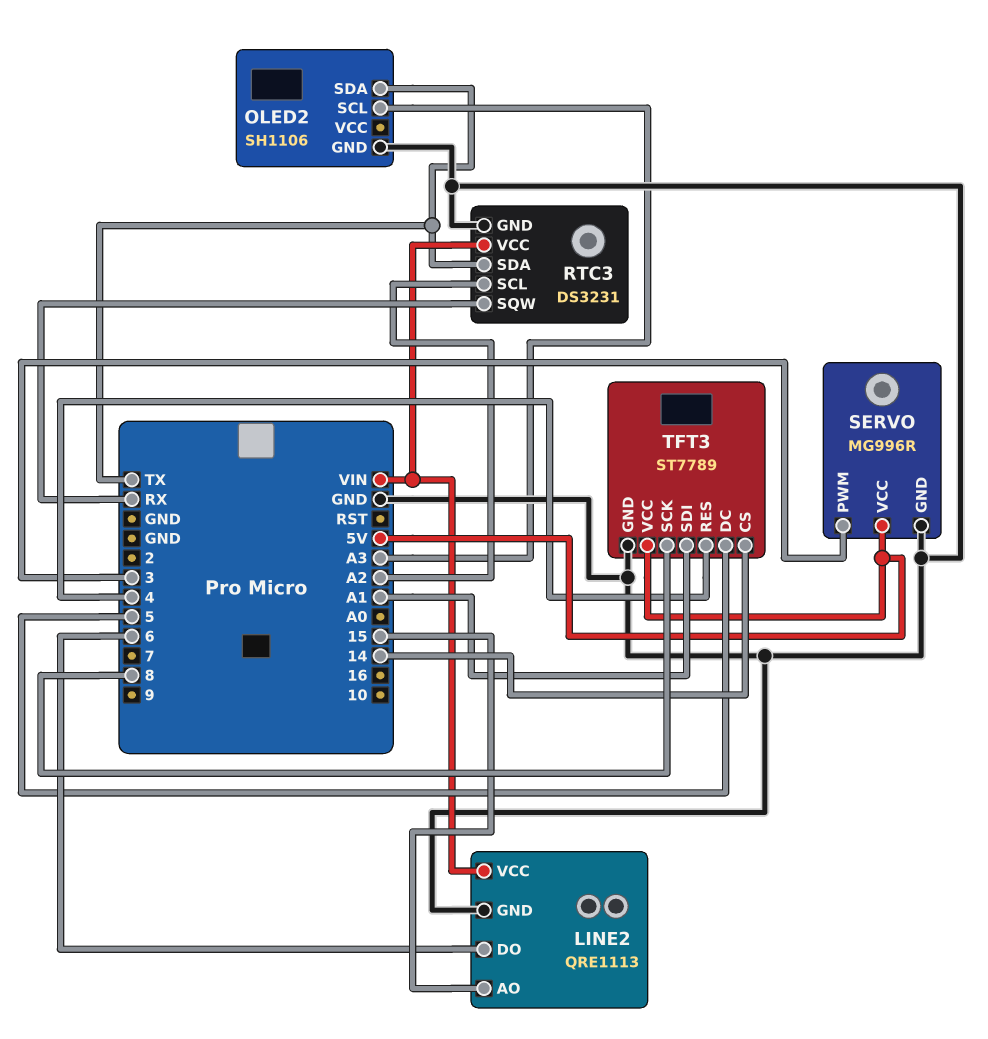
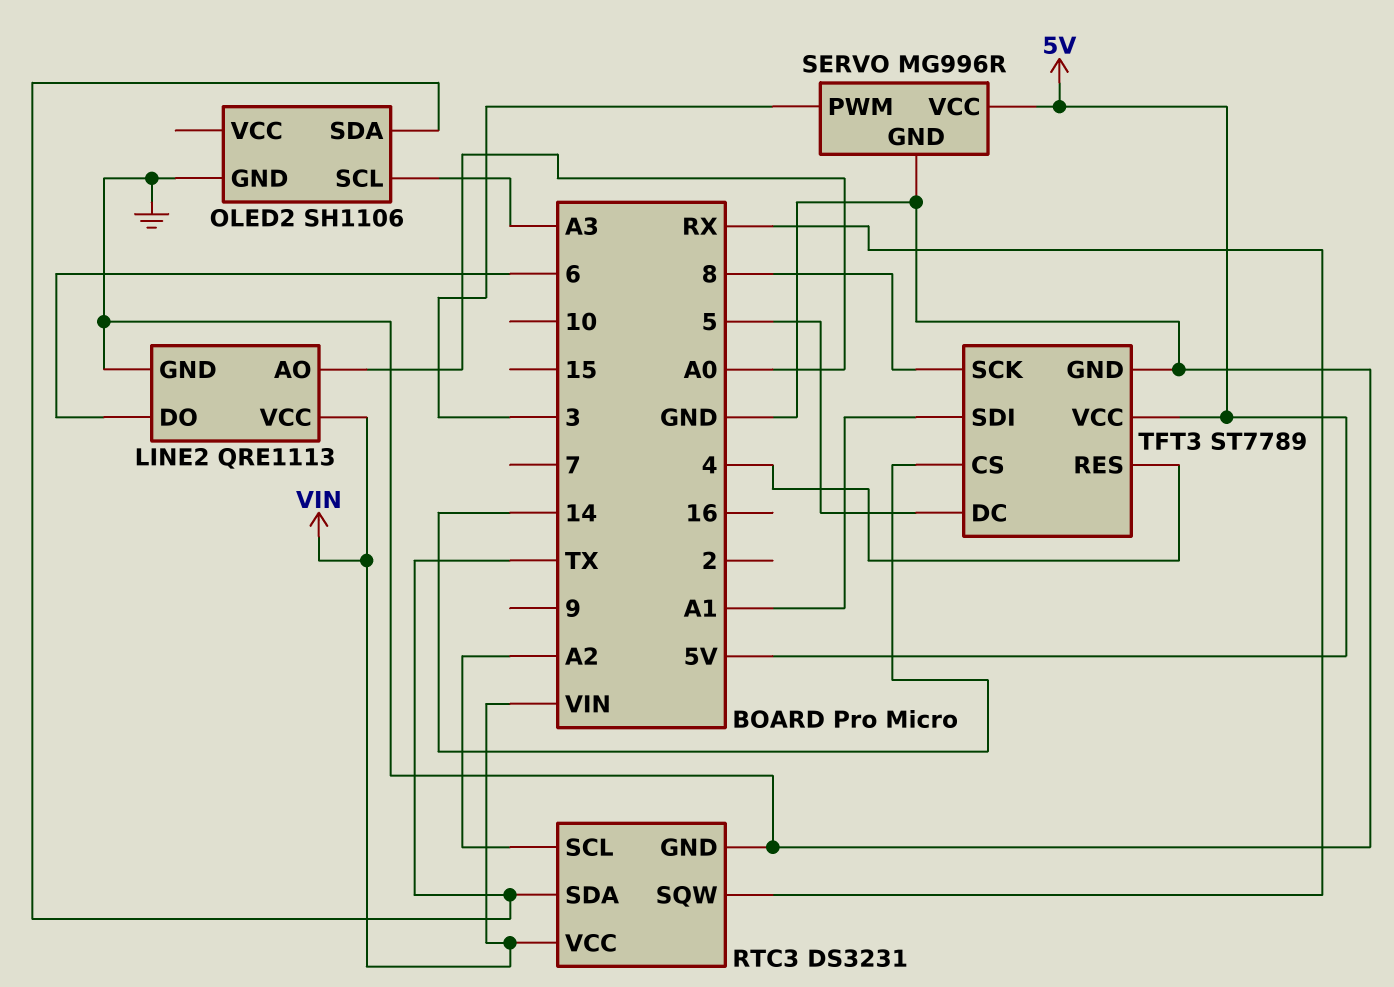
LINE2 pin AO: 15 -> A0

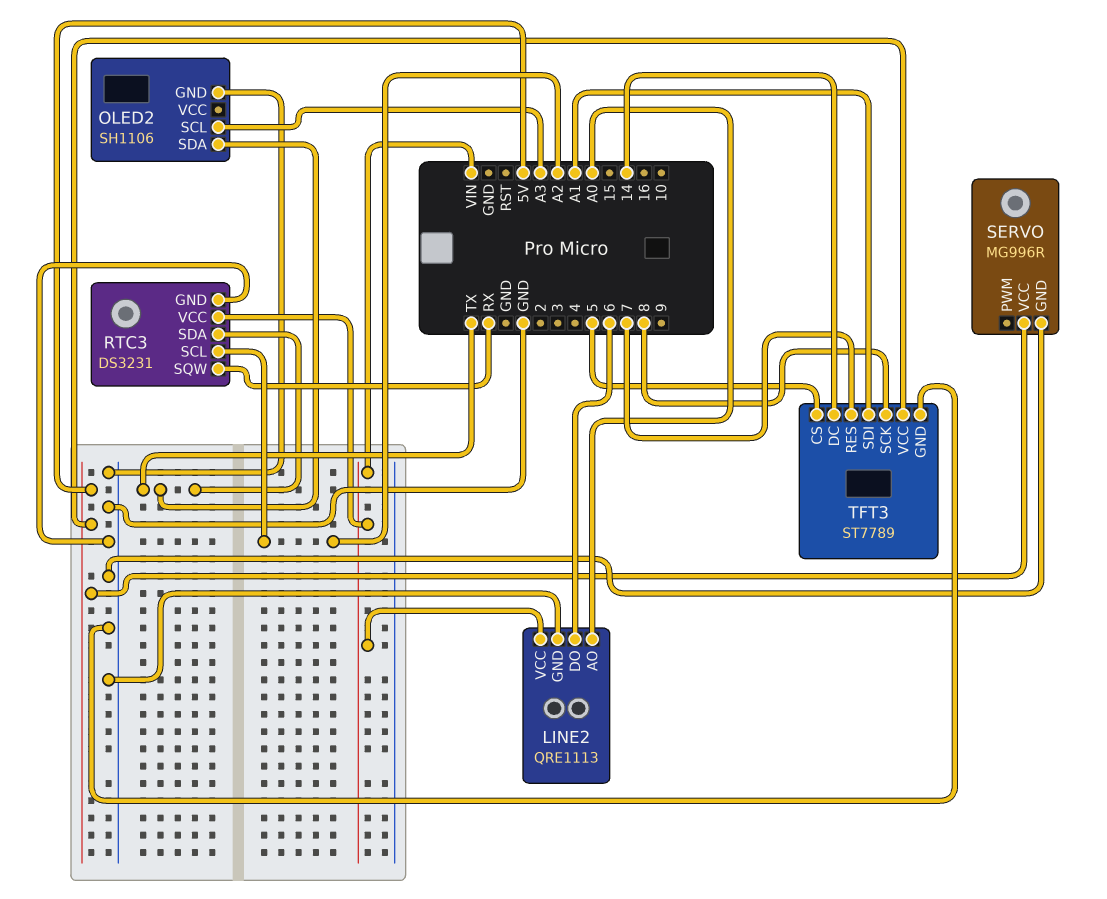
SERVO pin PWM: 3 -> none
TFT3 pin CS: 14 -> 5
TFT3 pin DC: 5 -> 14
TFT3 pin RES: 4 -> 7

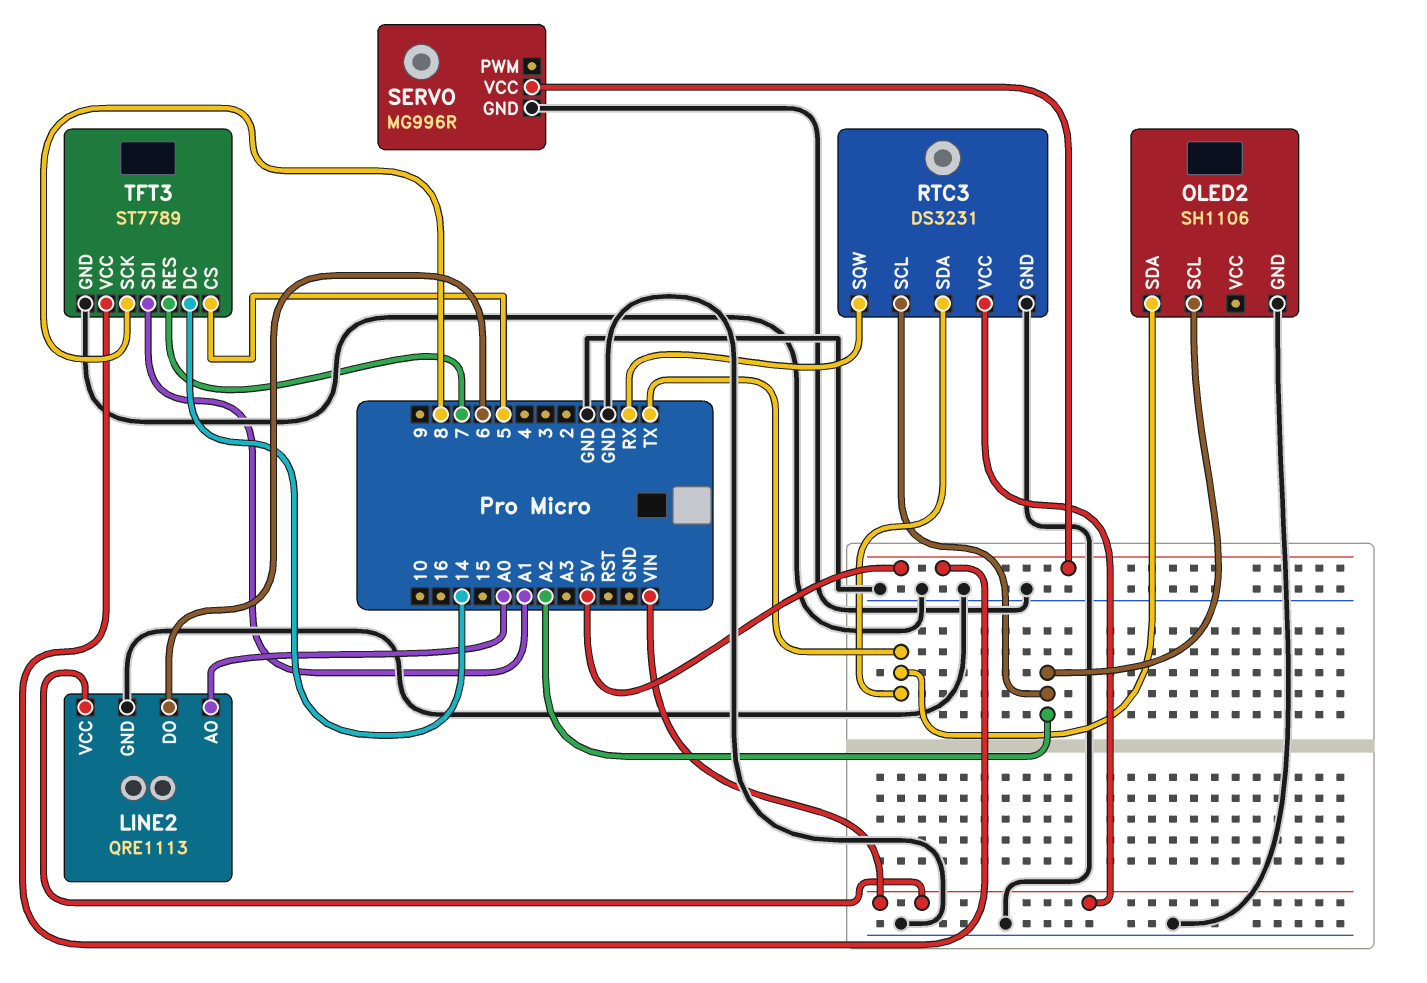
OLED2 pin SCL: A3 -> A2

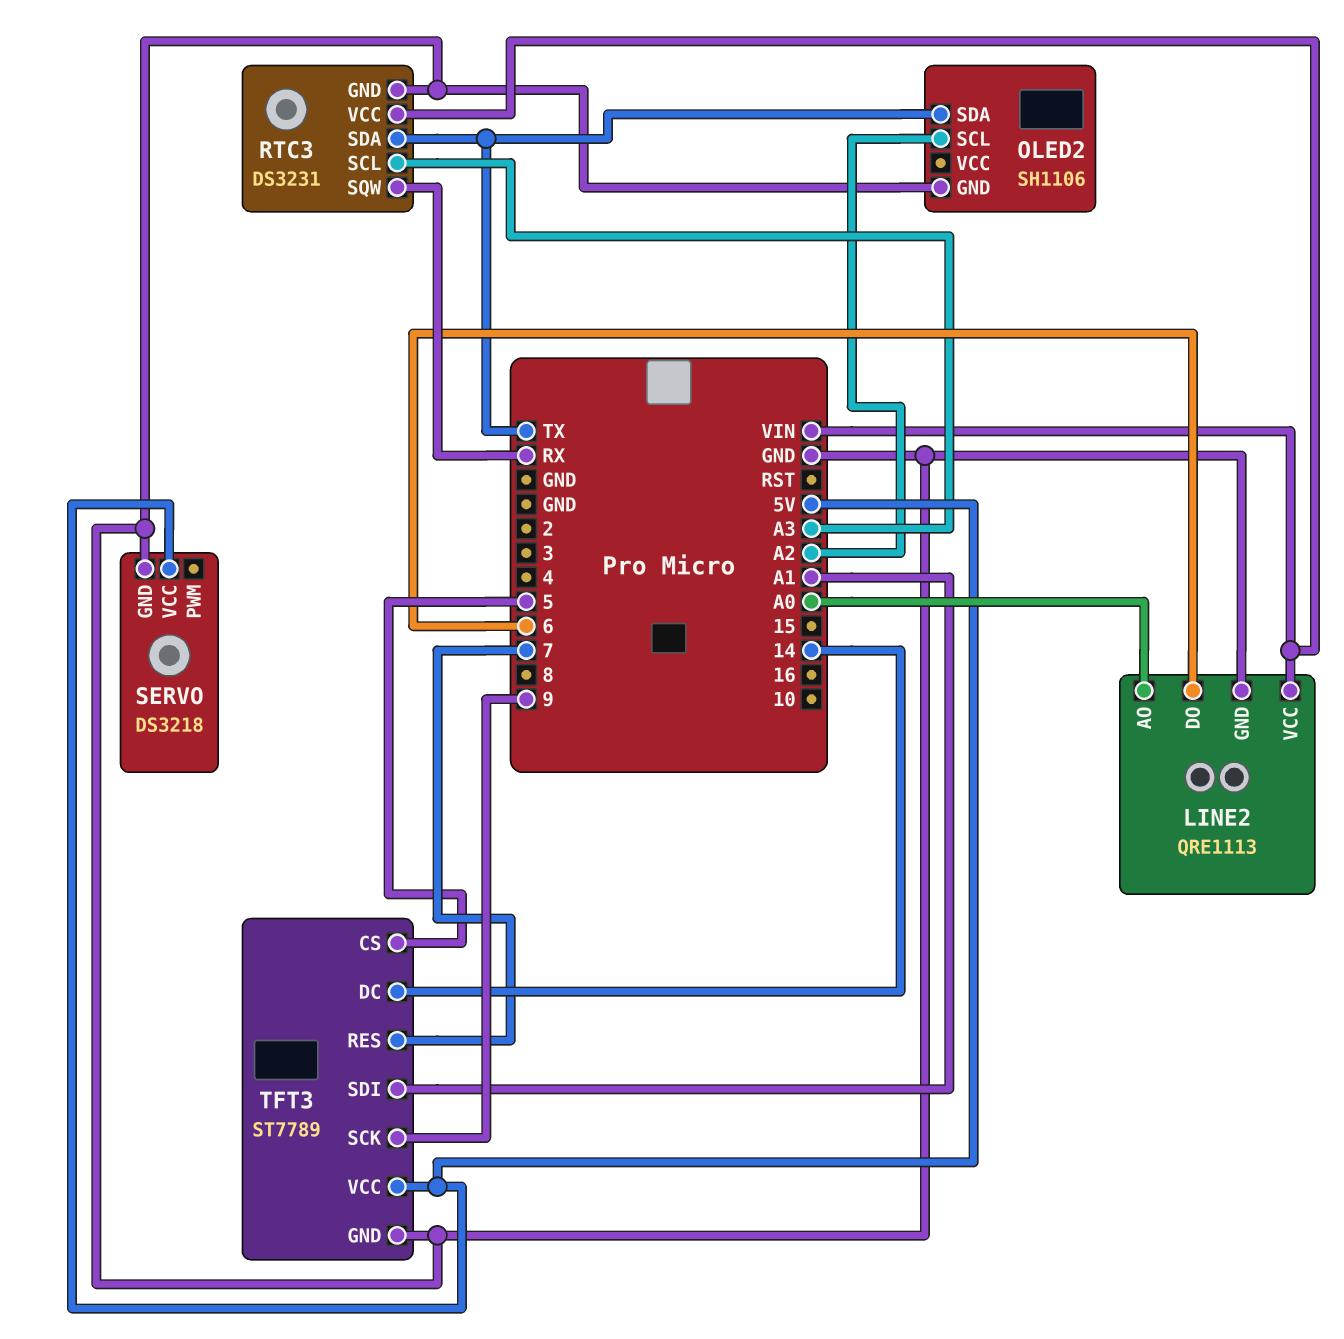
RTC3 pin SCL: A2 -> A3
SERVO: MG996R -> DS3218
TFT3 pin SCK: 8 -> 9

